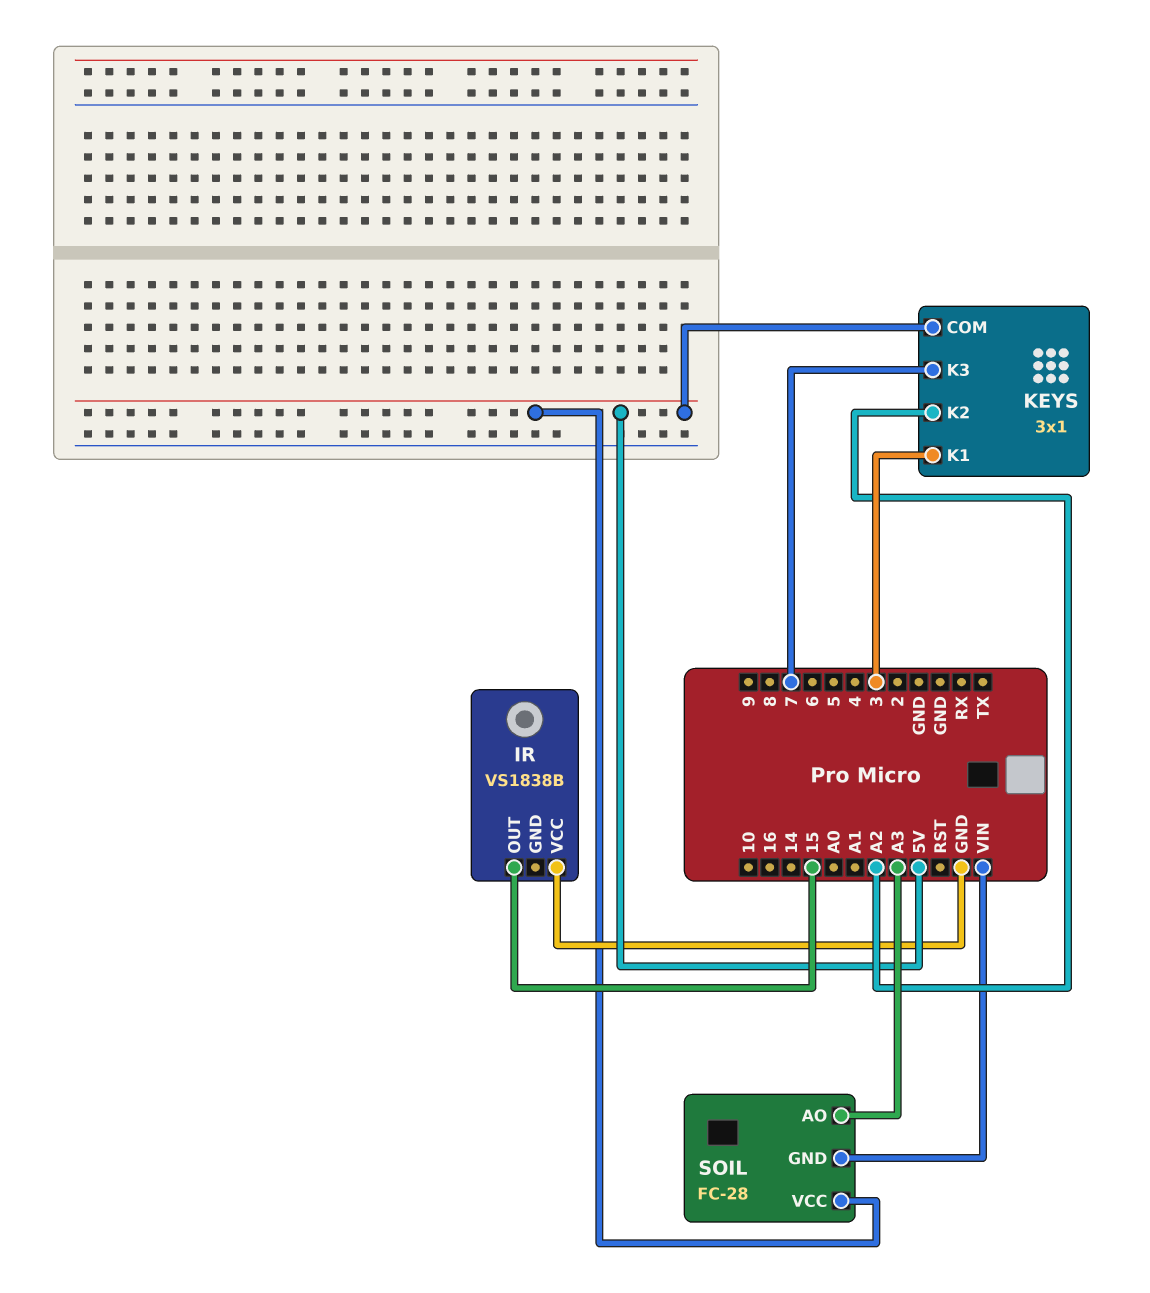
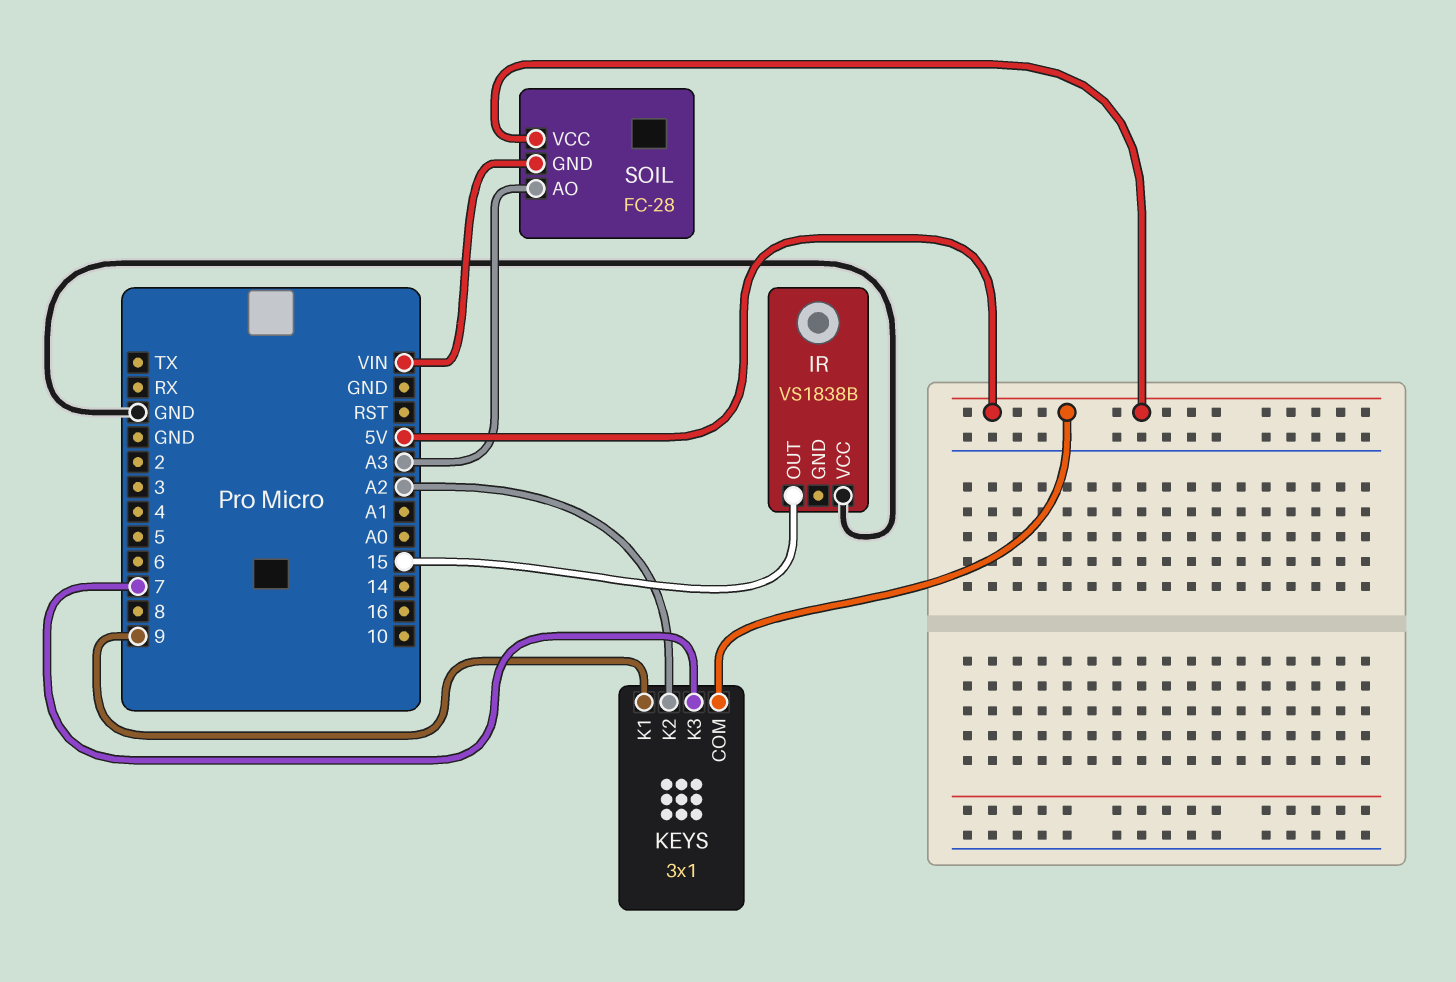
KEYS pin K1: 3 -> 9

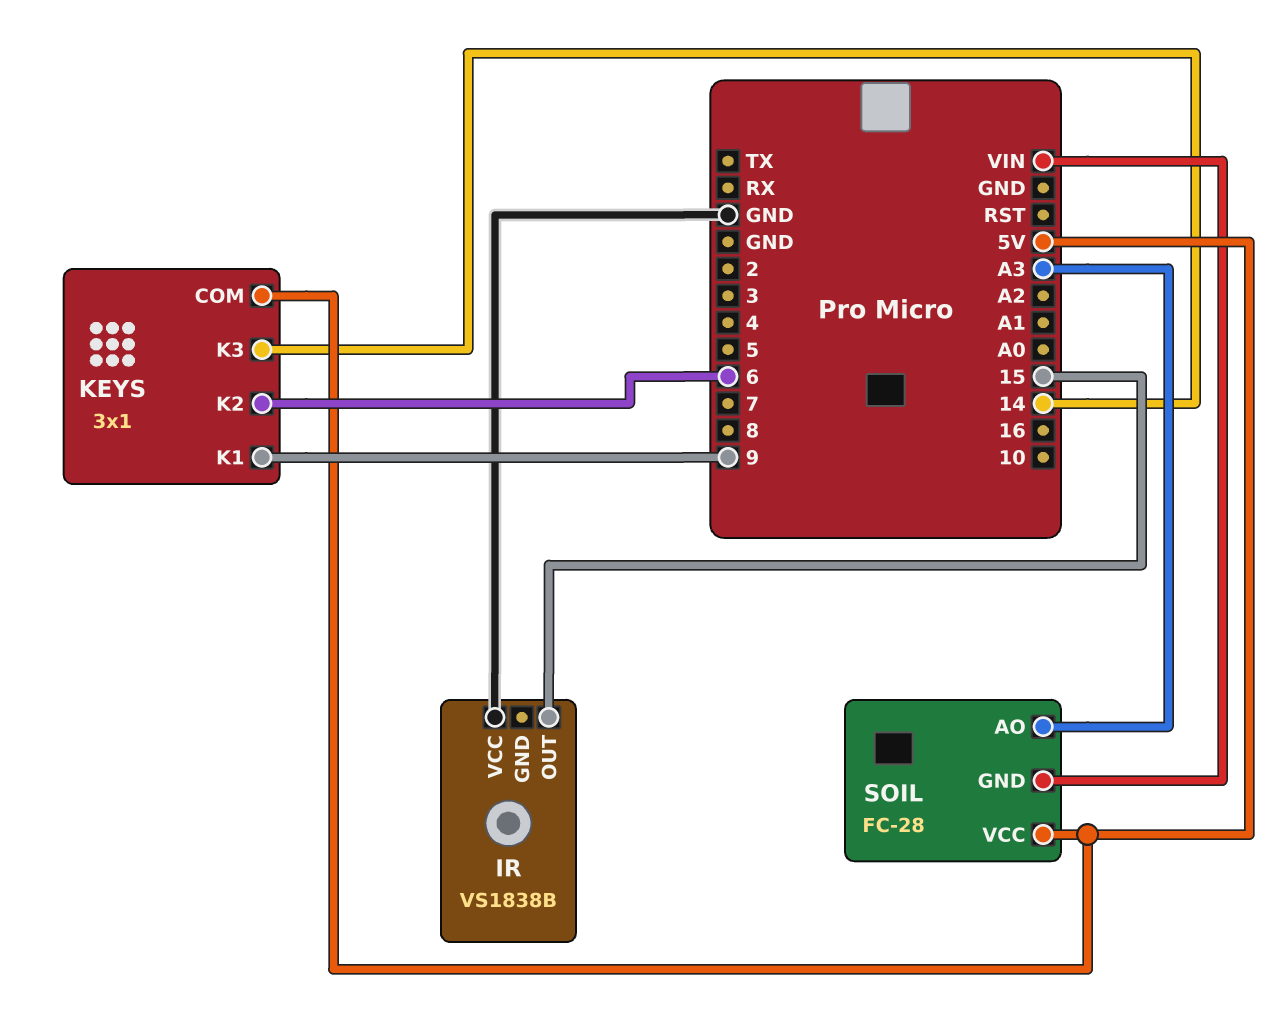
KEYS pin K2: A2 -> 6
KEYS pin K3: 7 -> 14

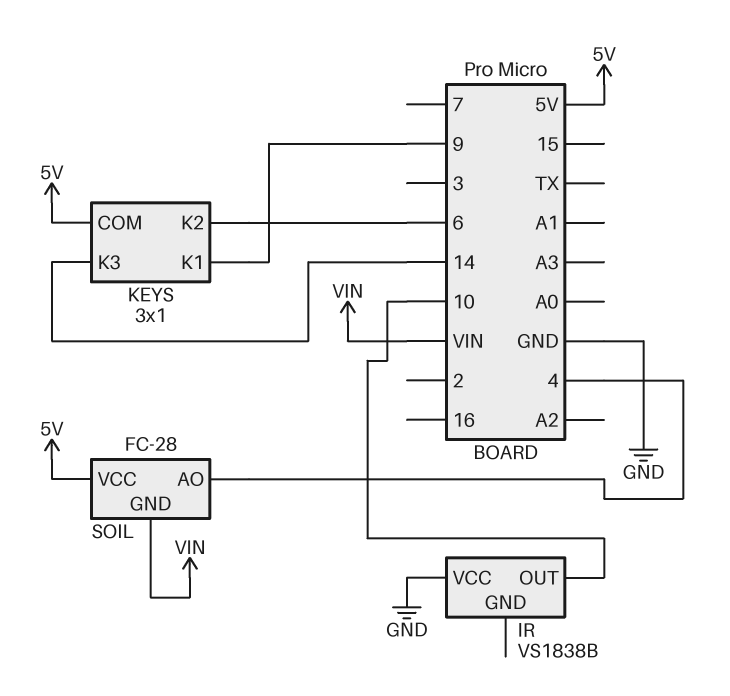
IR pin OUT: 15 -> 10
SOIL pin AO: A3 -> 4

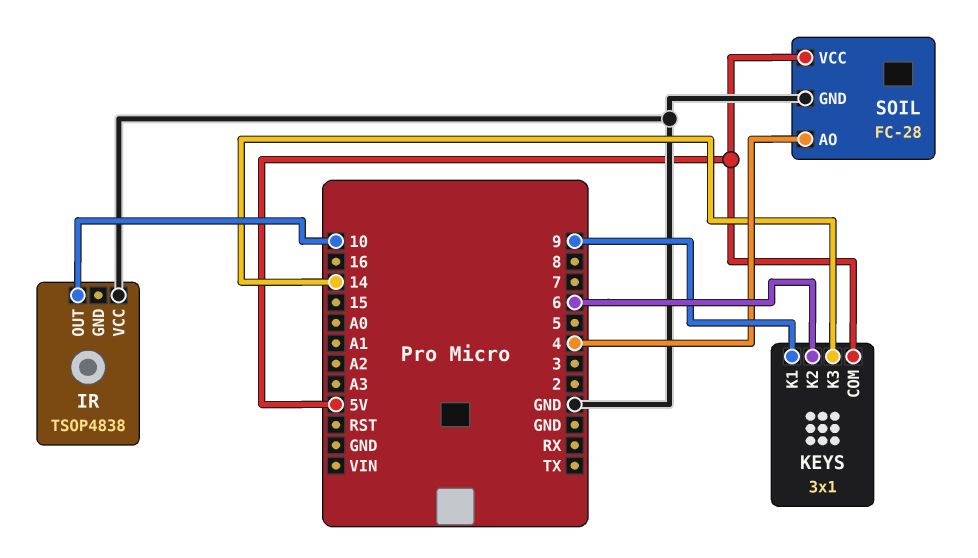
IR: VS1838B -> TSOP4838
SOIL pin GND: VIN -> GND

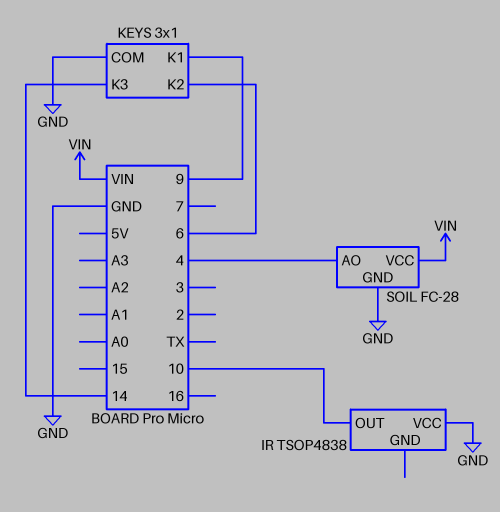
KEYS pin COM: 5V -> GND
SOIL pin VCC: 5V -> VIN

